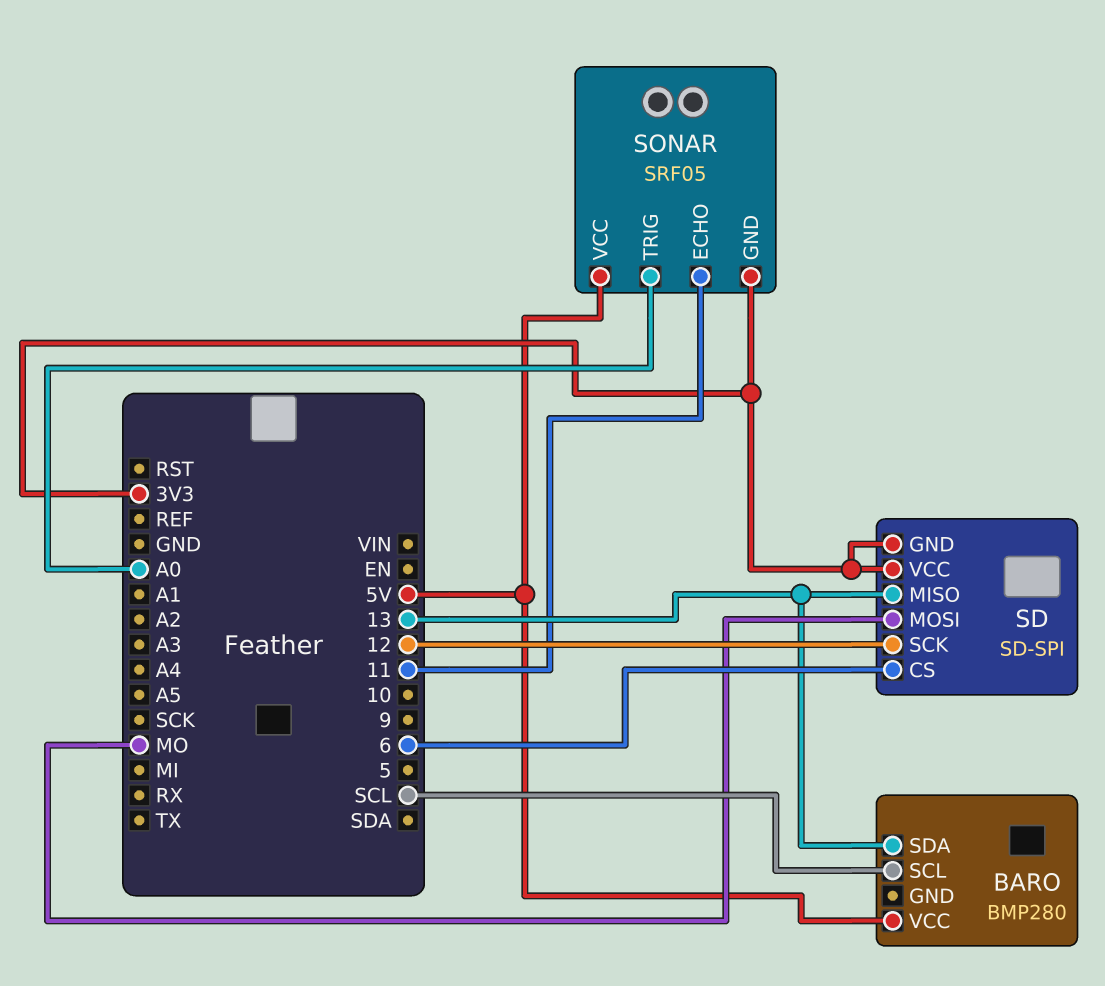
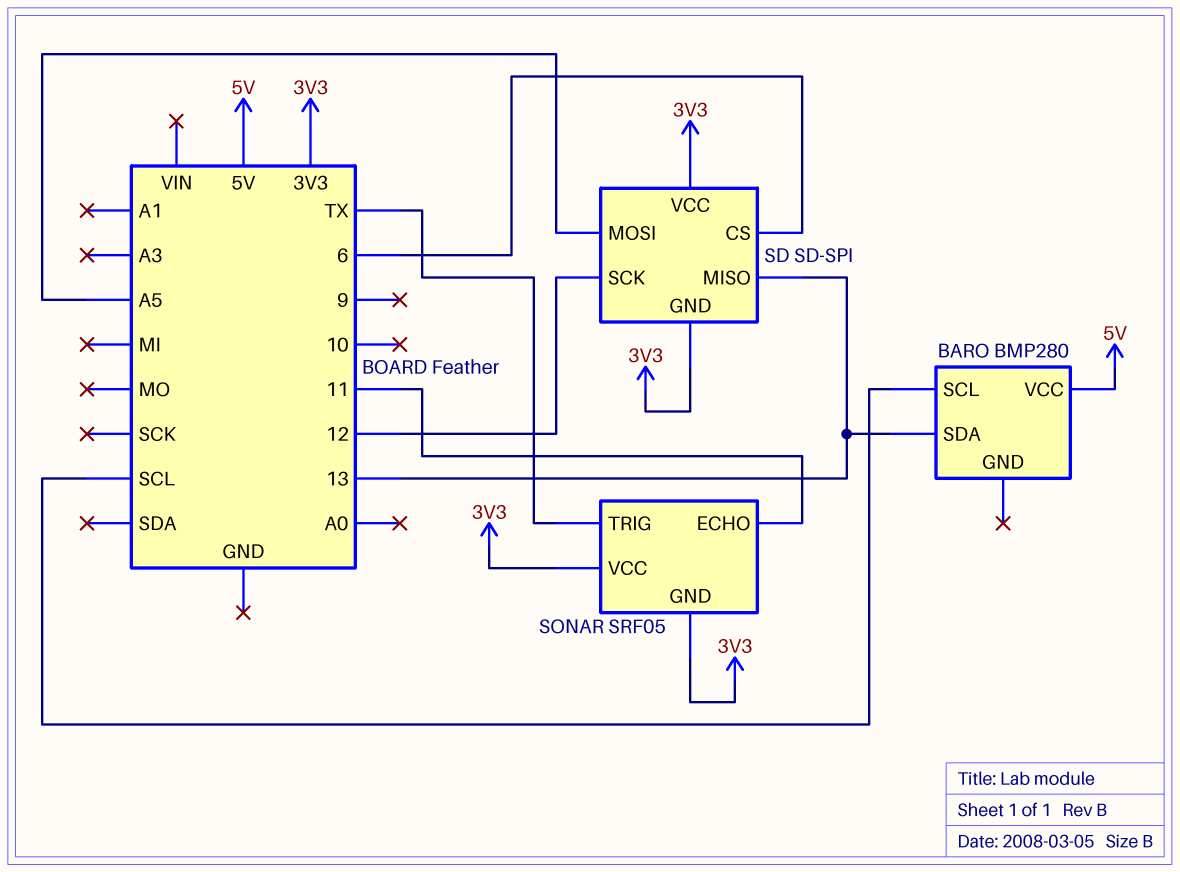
SD pin MOSI: MO -> A5
SONAR pin TRIG: A0 -> TX
SONAR pin VCC: 5V -> 3V3

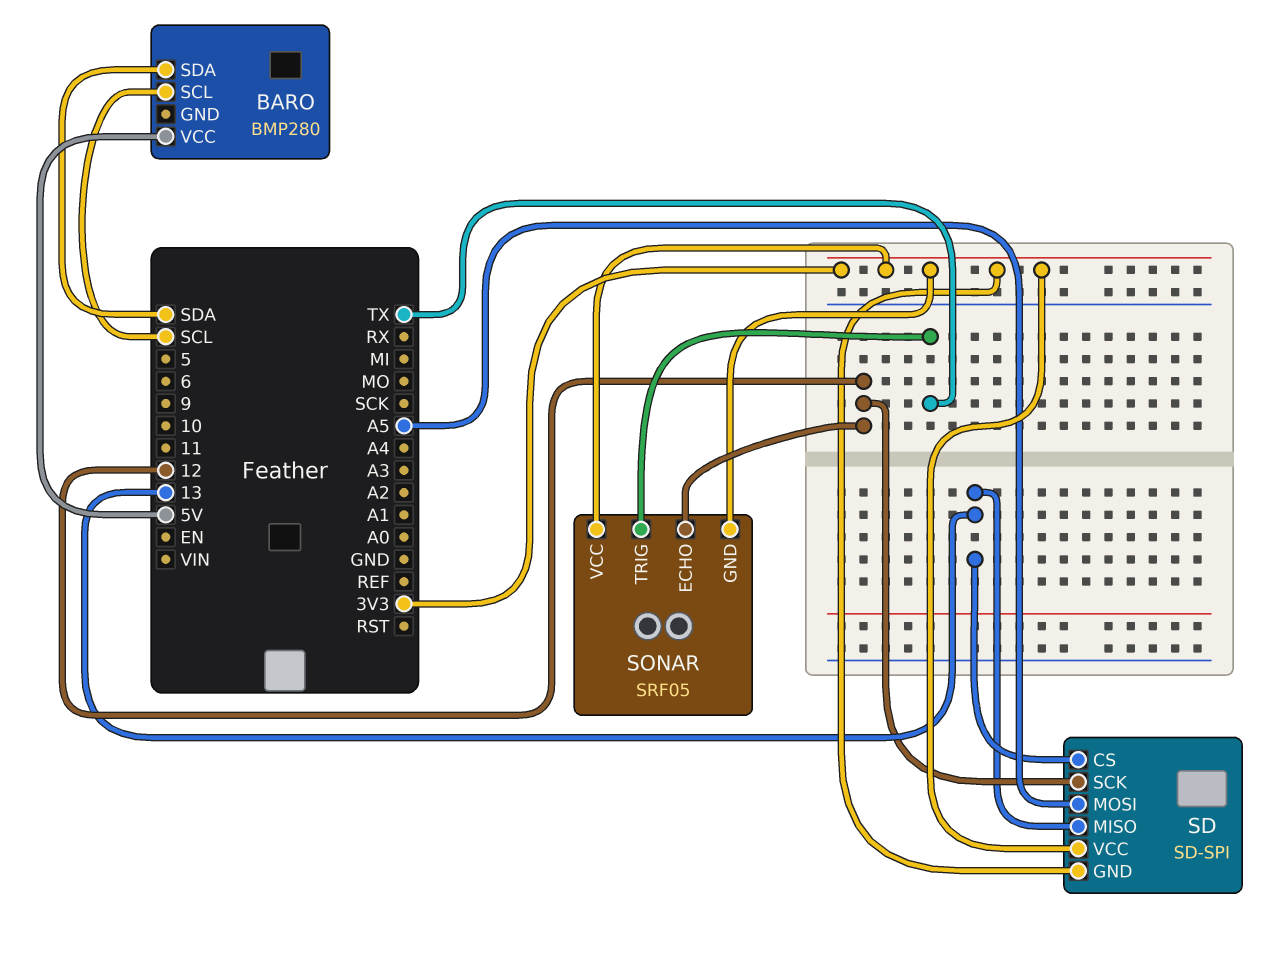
BARO pin SDA: 13 -> SDA
SD pin CS: 6 -> 13
SONAR pin ECHO: 11 -> 12

